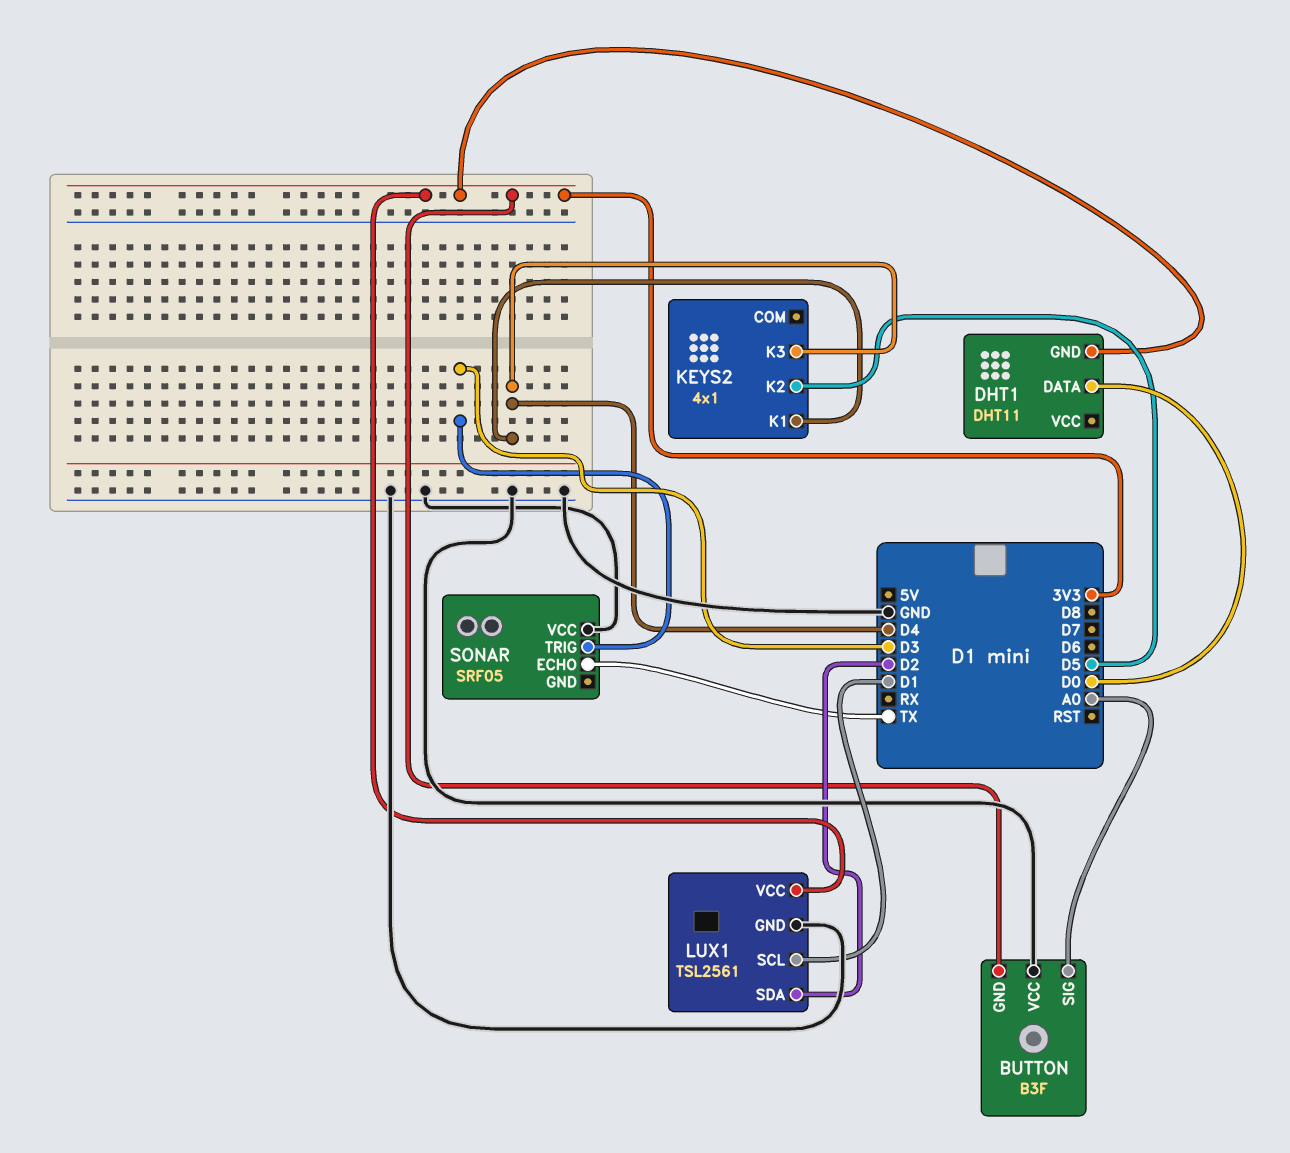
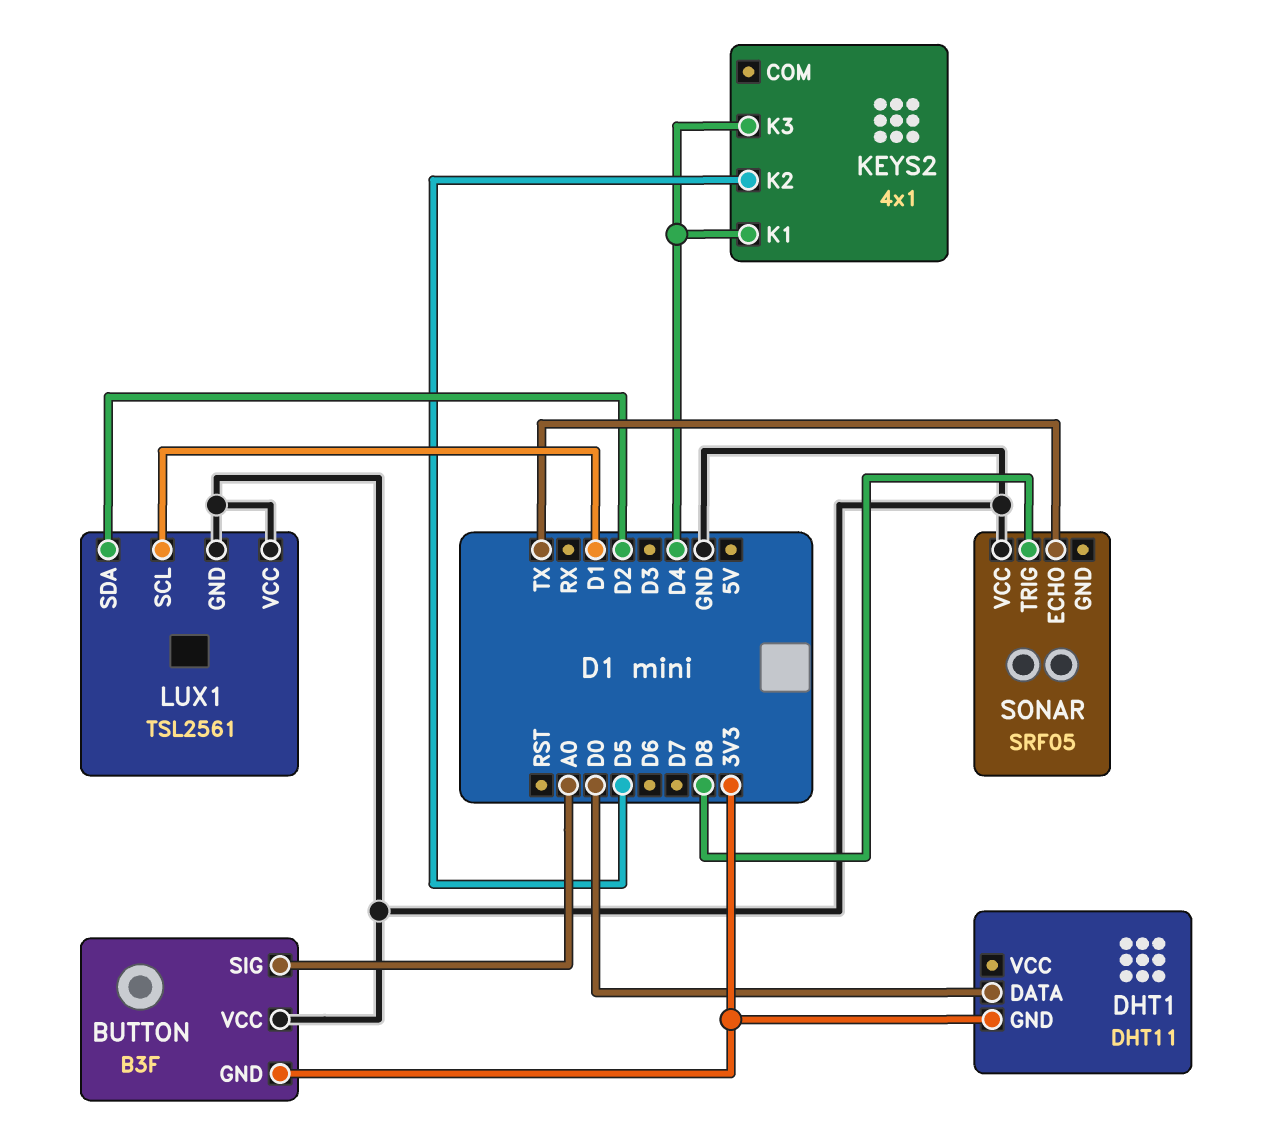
LUX1 pin VCC: 3V3 -> GND
SONAR pin TRIG: D3 -> D8

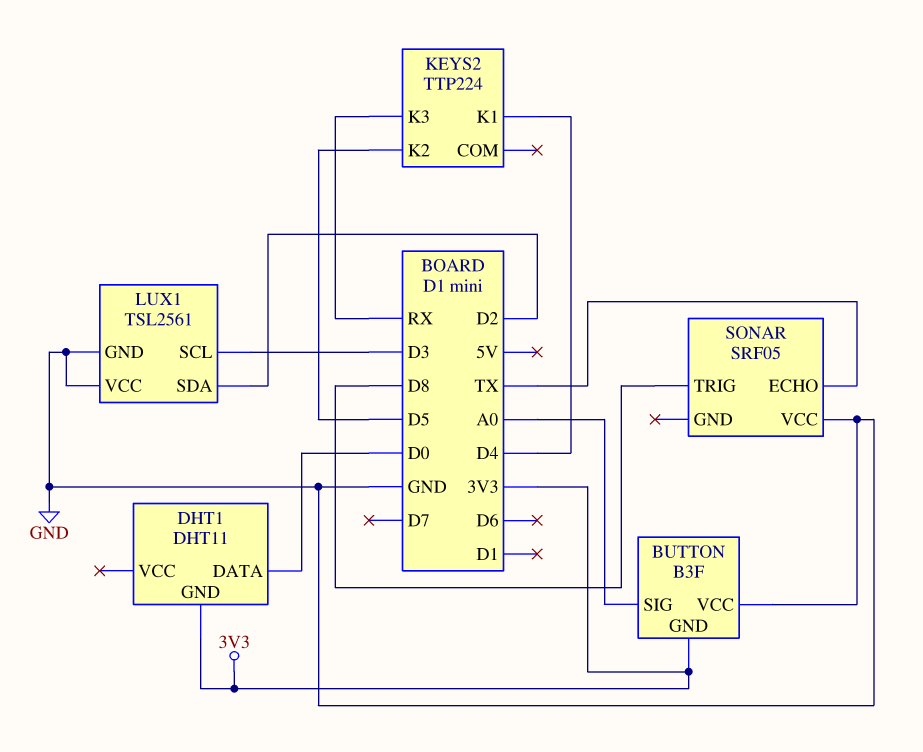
KEYS2: 4x1 -> TTP224
KEYS2 pin K3: D4 -> RX
LUX1 pin SCL: D1 -> D3

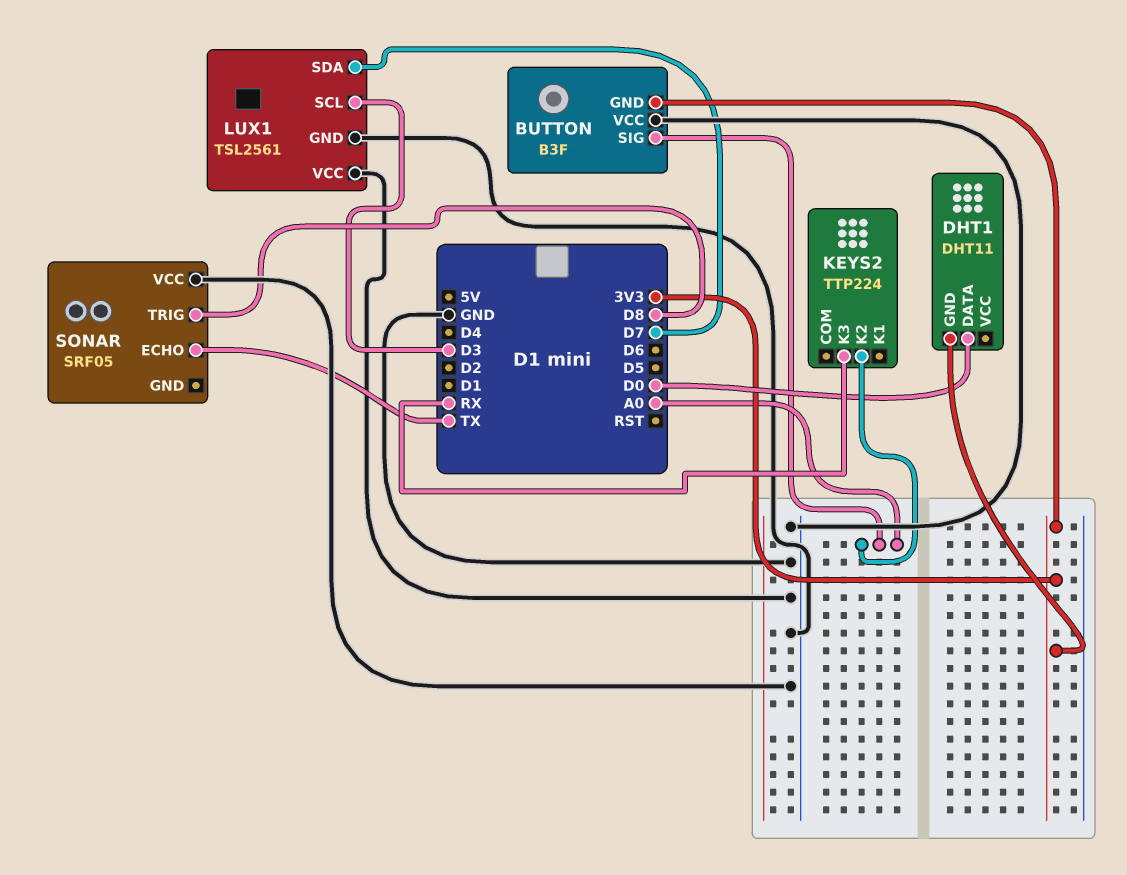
KEYS2 pin K1: D4 -> none
KEYS2 pin K2: D5 -> A0
LUX1 pin SDA: D2 -> D7

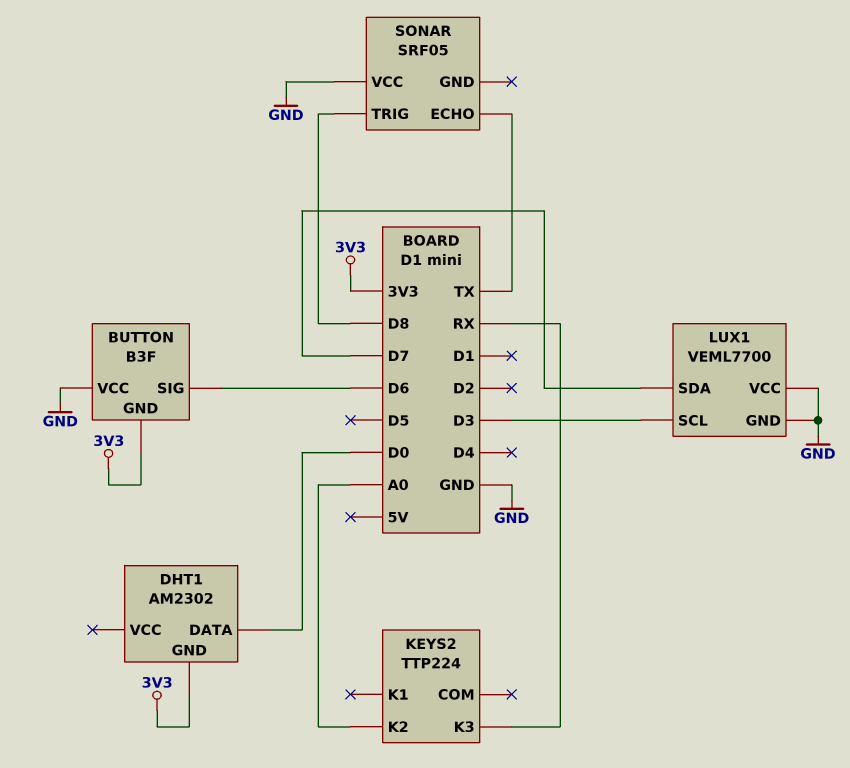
BUTTON pin SIG: A0 -> D6
DHT1: DHT11 -> AM2302
LUX1: TSL2561 -> VEML7700

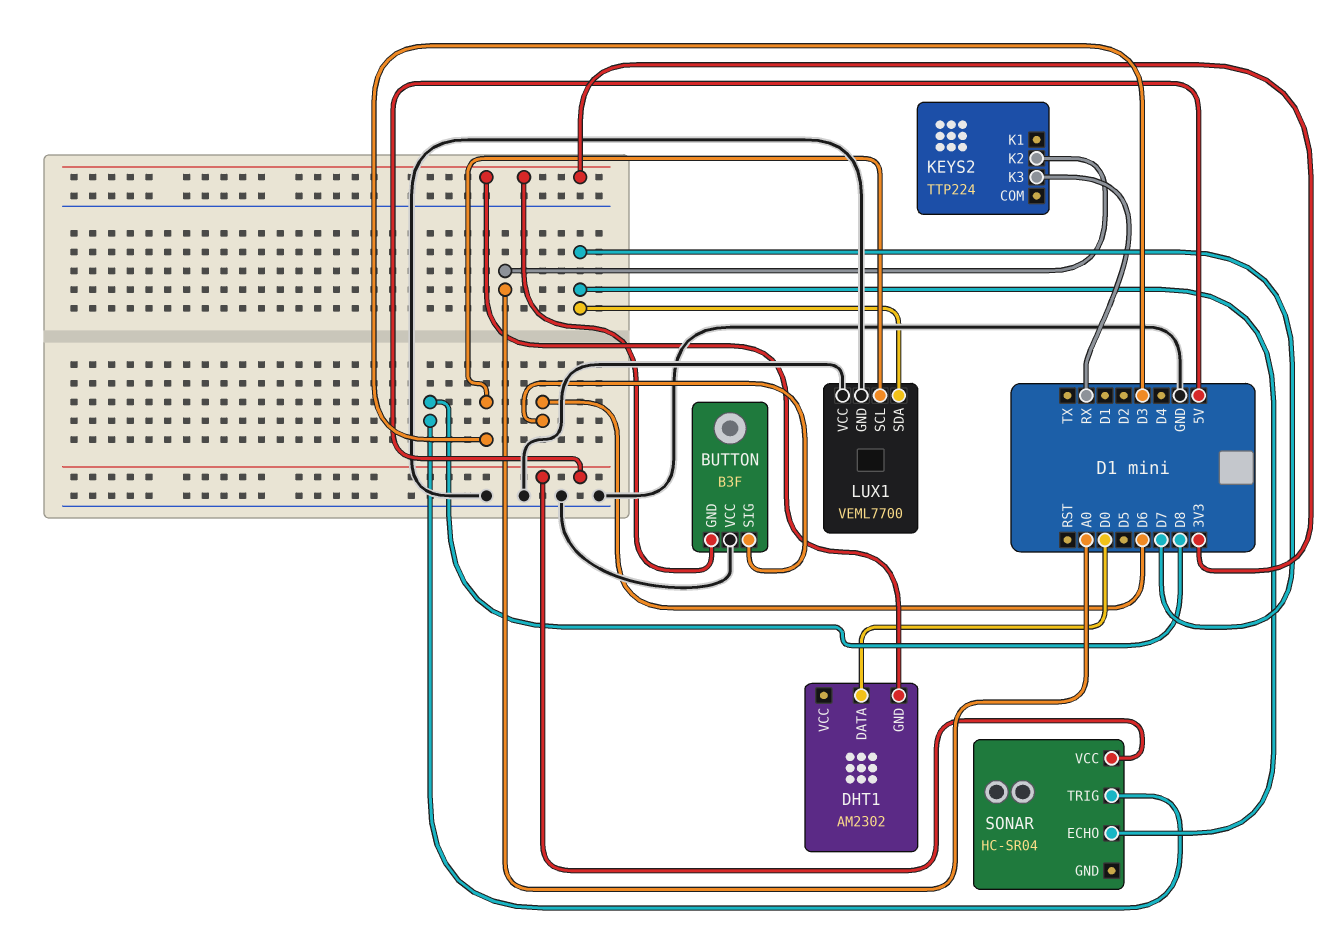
SONAR: SRF05 -> HC-SR04
SONAR pin ECHO: TX -> D7
SONAR pin VCC: GND -> 5V

